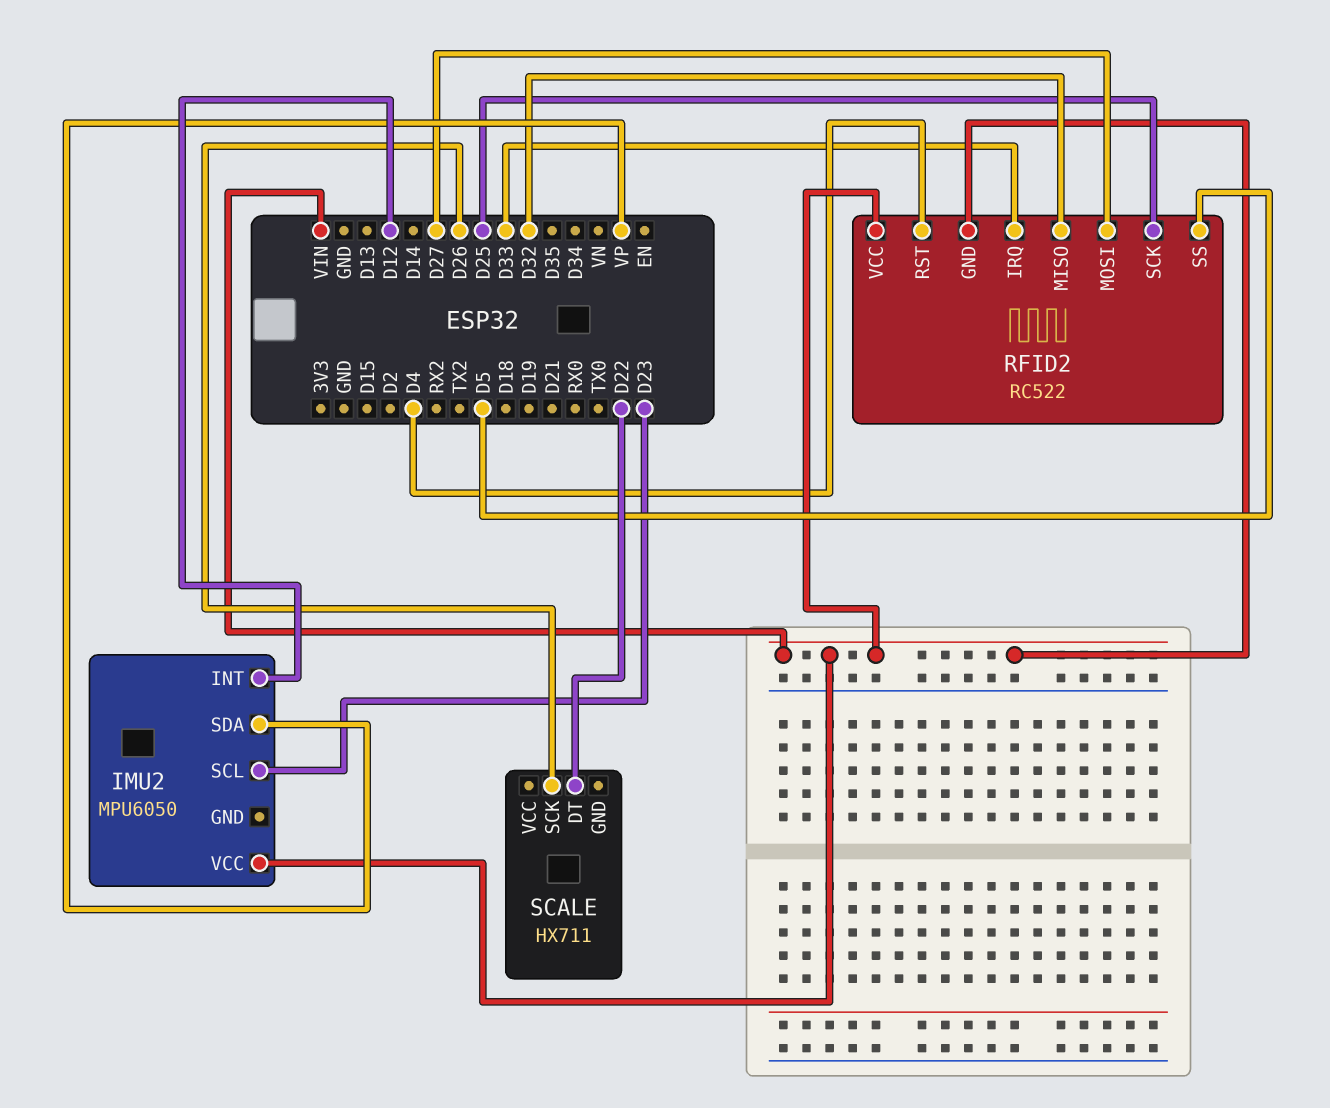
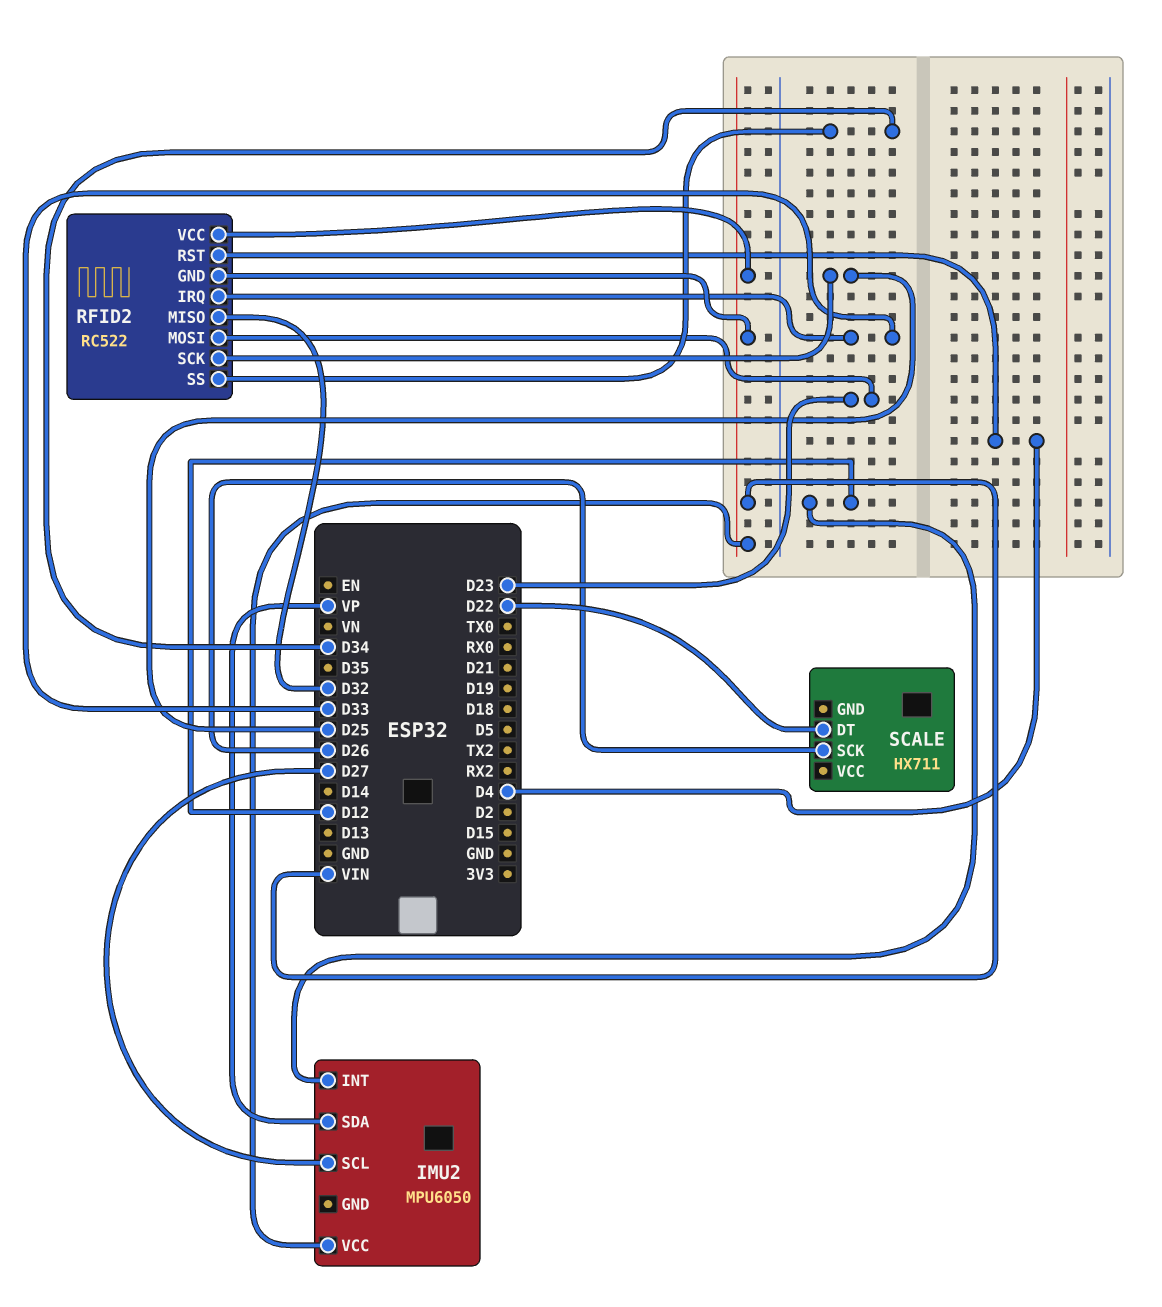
IMU2 pin SCL: D23 -> D27
RFID2 pin MOSI: D27 -> D23
RFID2 pin SS: D5 -> D34

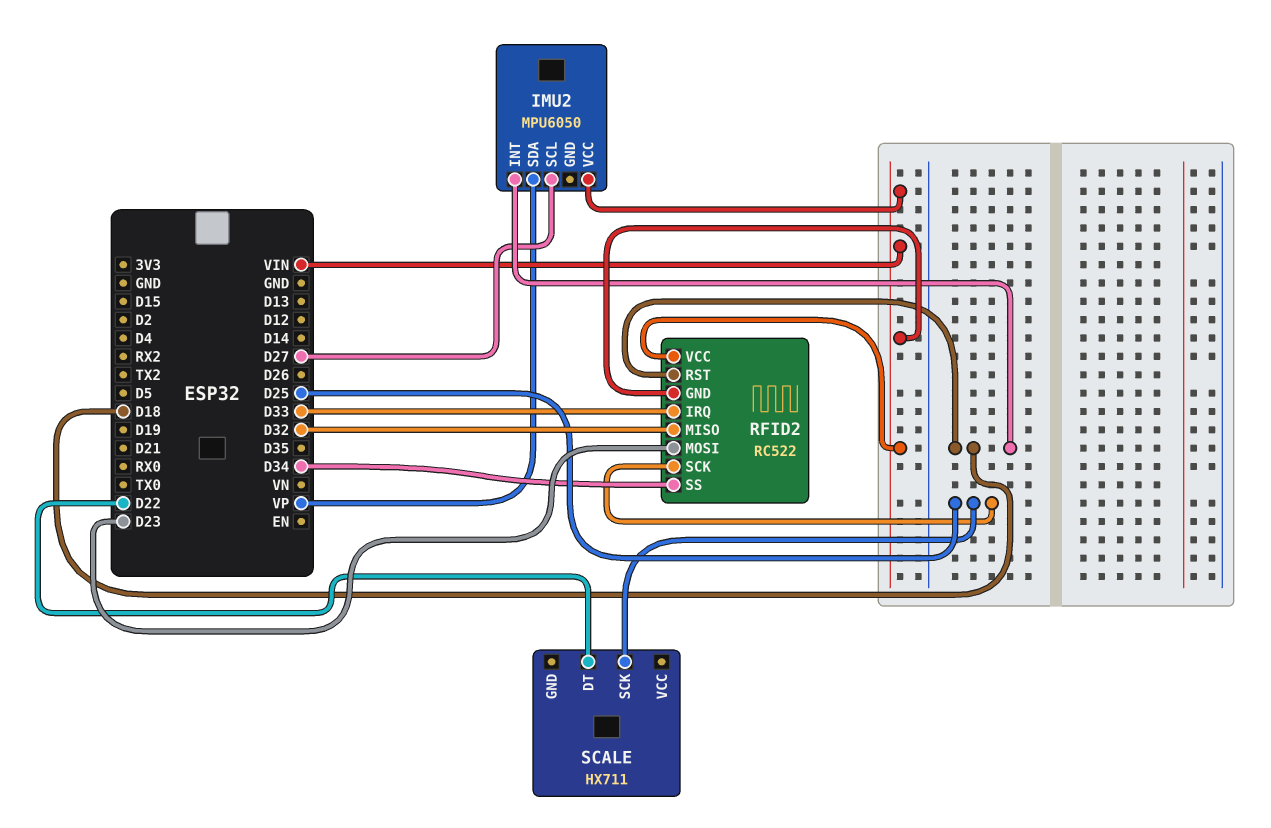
IMU2 pin INT: D12 -> D18
RFID2 pin RST: D4 -> D18
SCALE pin SCK: D26 -> D25

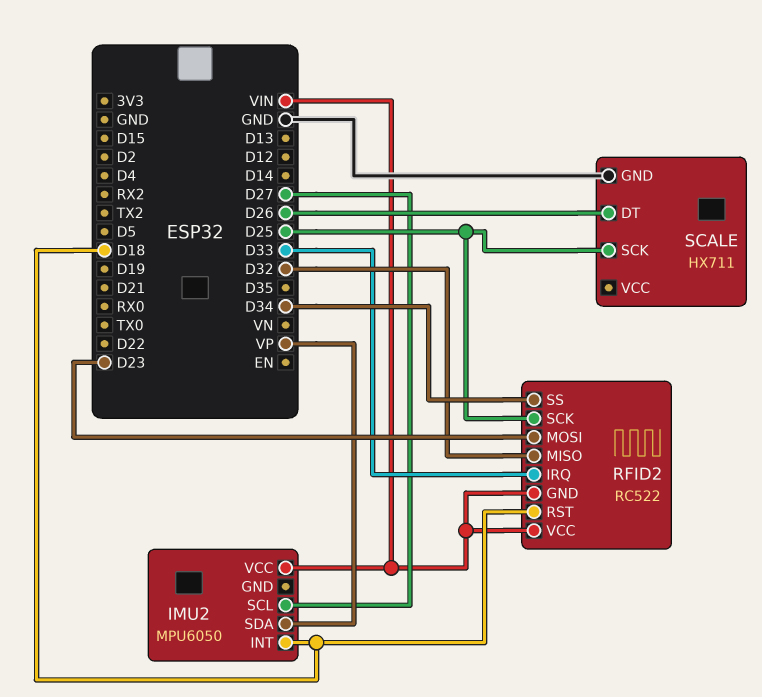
SCALE pin DT: D22 -> D26
SCALE pin GND: none -> GND

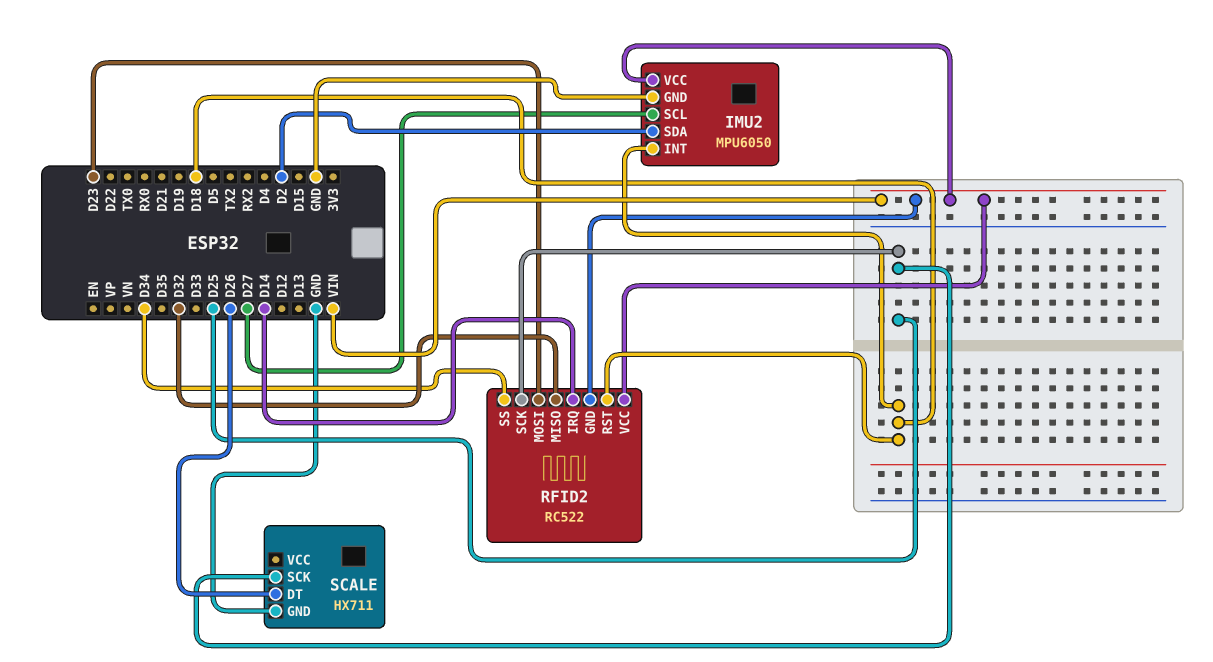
IMU2 pin GND: none -> GND
IMU2 pin SDA: VP -> D2
RFID2 pin IRQ: D33 -> D14

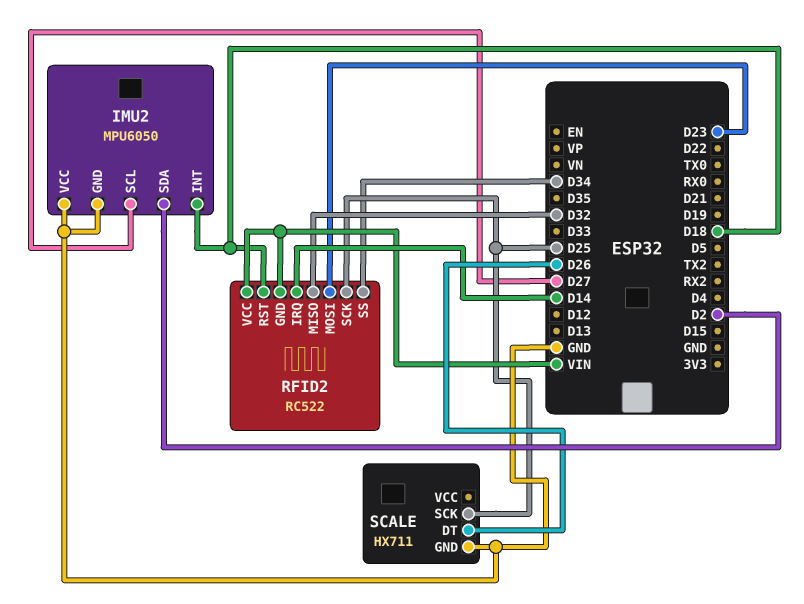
IMU2 pin VCC: VIN -> GND

